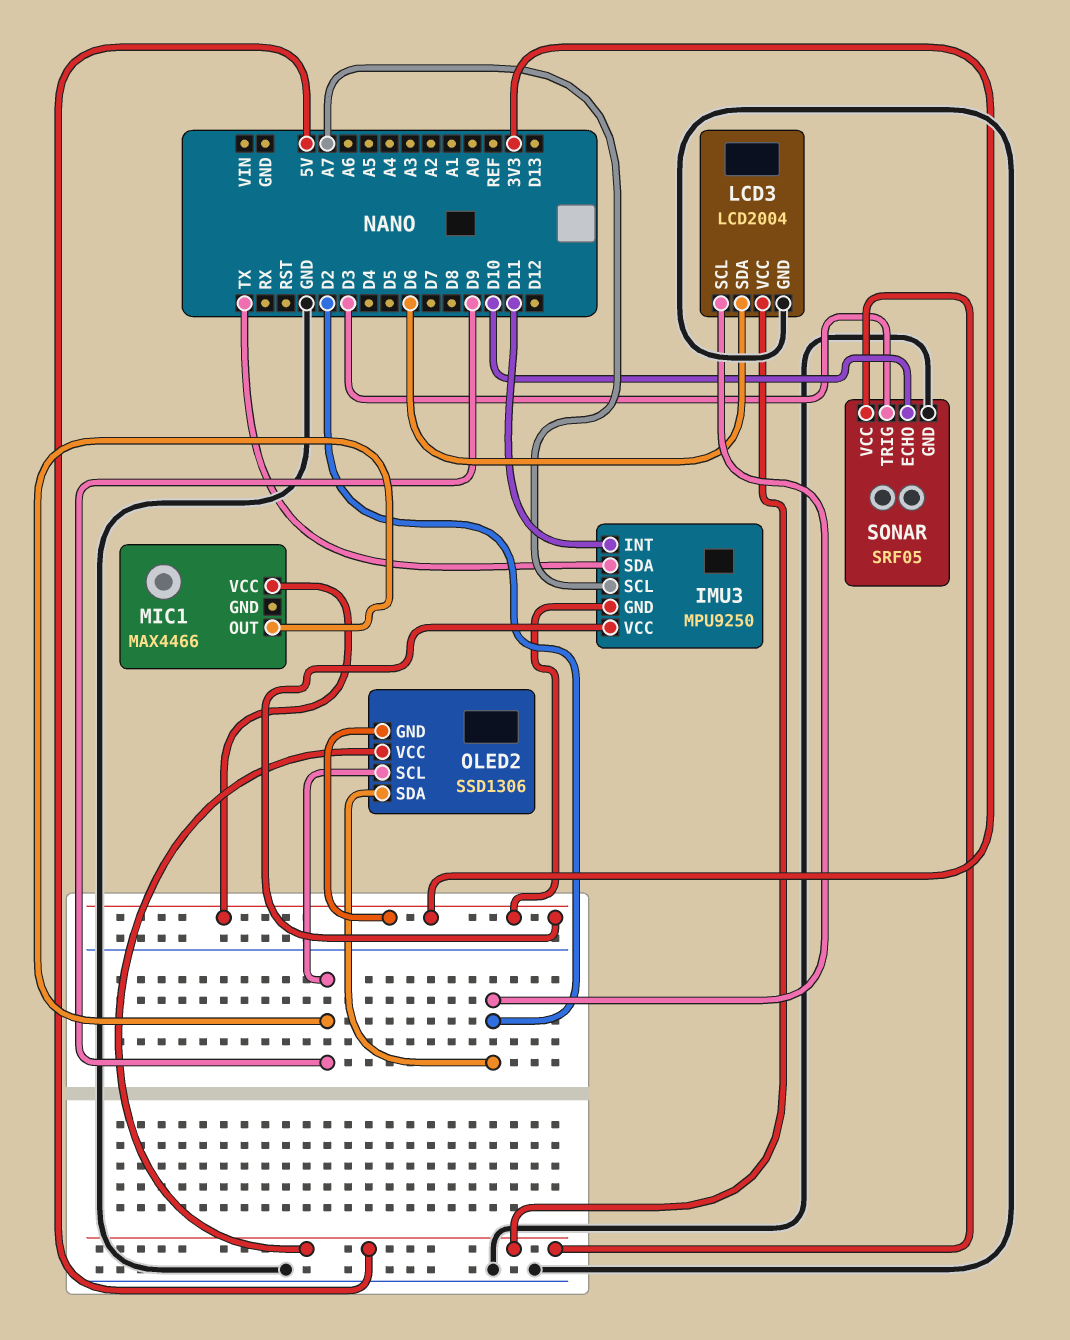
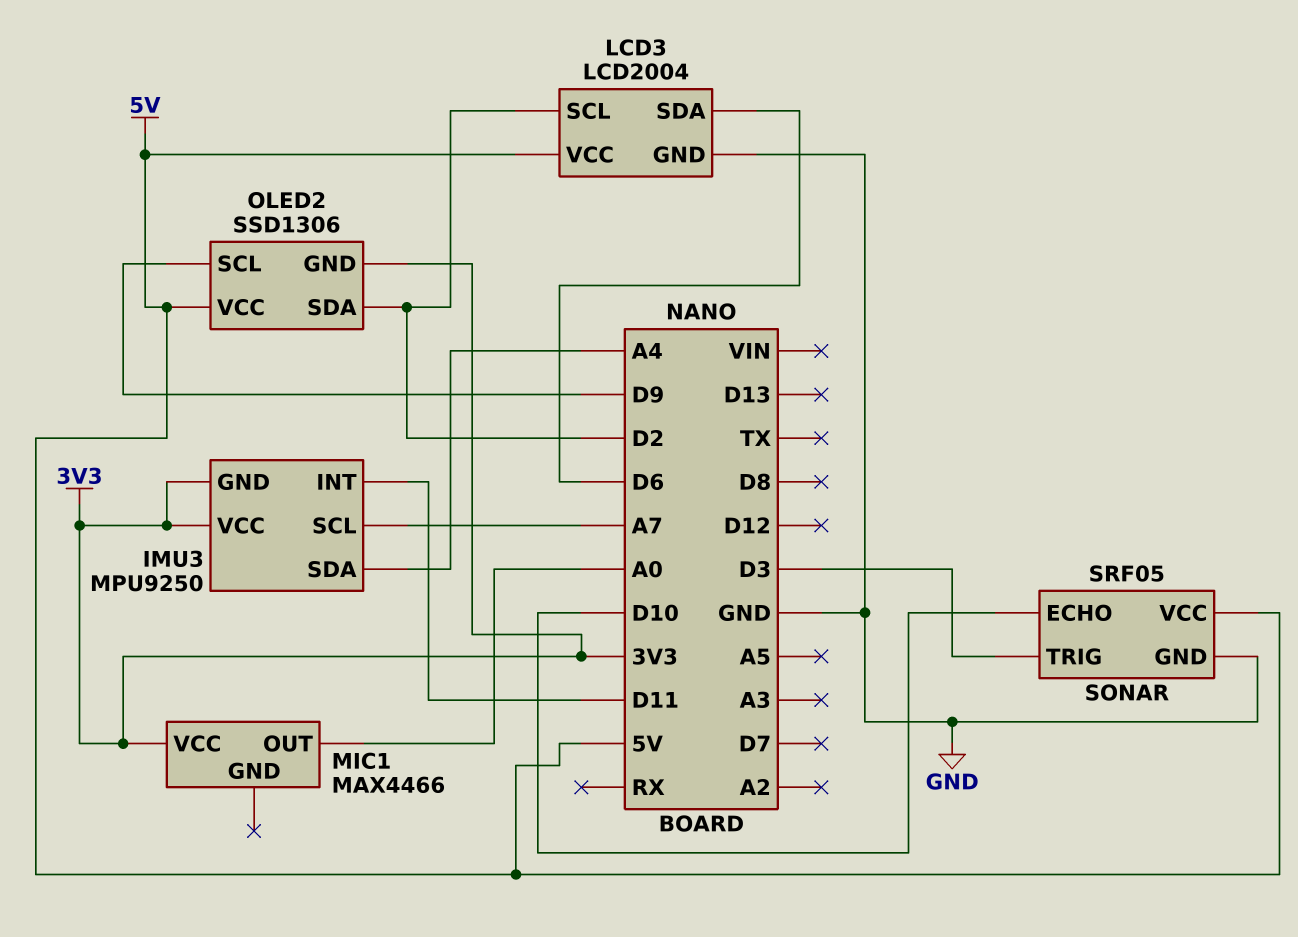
IMU3 pin SDA: TX -> A4
MIC1 pin OUT: D9 -> A0

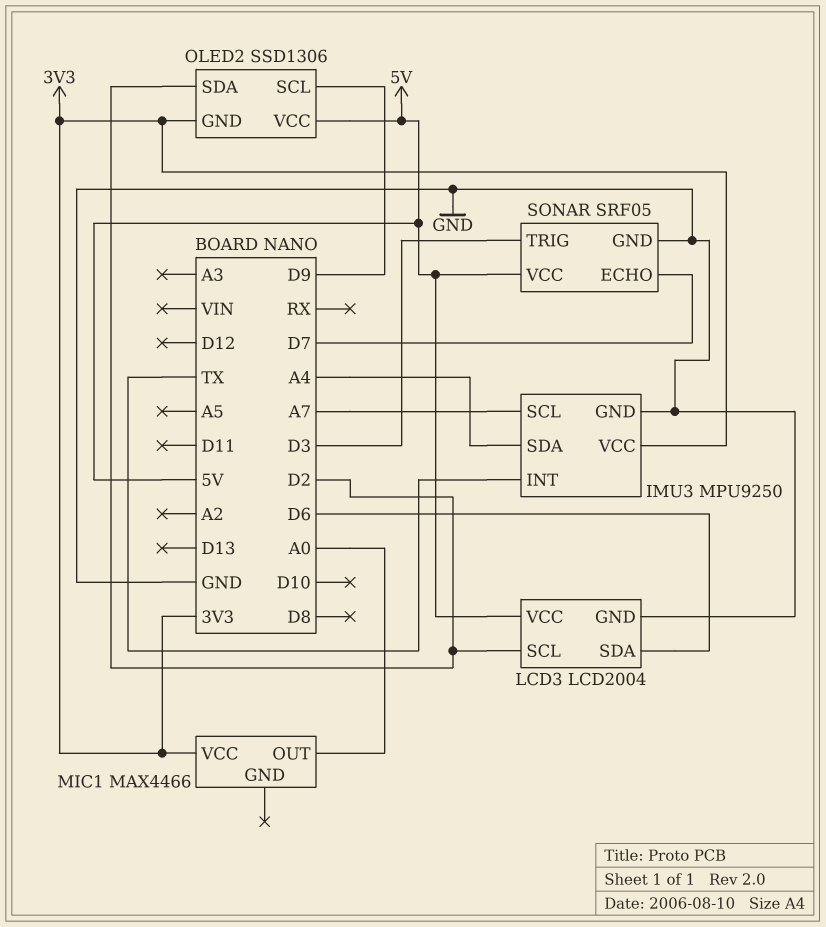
IMU3 pin GND: 3V3 -> GND
IMU3 pin INT: D11 -> TX
SONAR pin ECHO: D10 -> D7

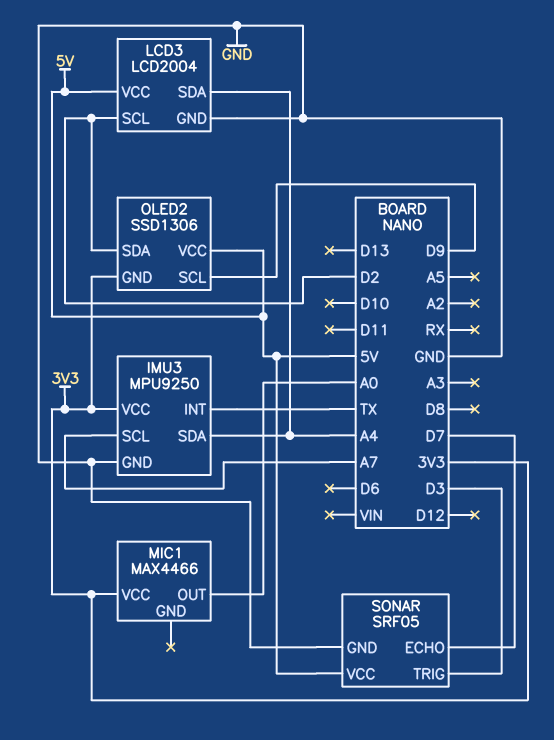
LCD3 pin SDA: D6 -> A4

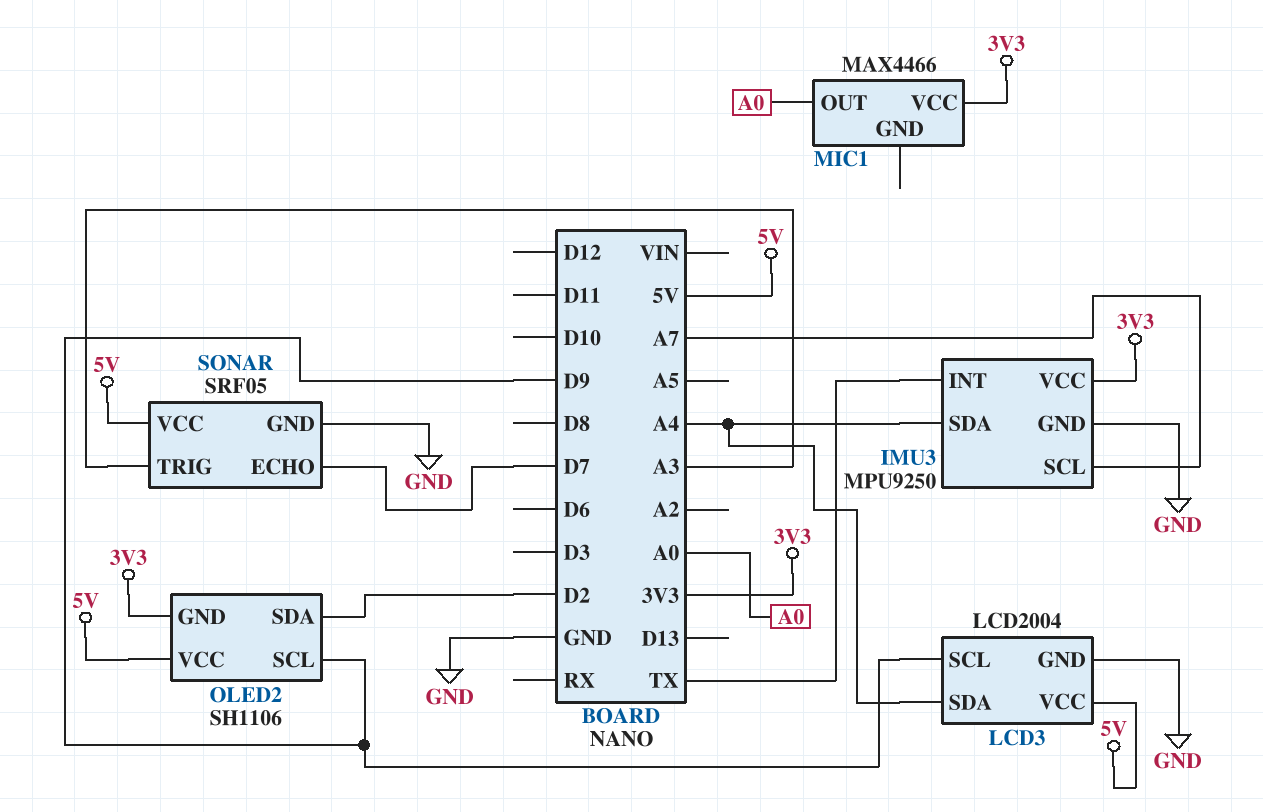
LCD3 pin SCL: D2 -> D9
OLED2: SSD1306 -> SH1106
SONAR pin TRIG: D3 -> A3

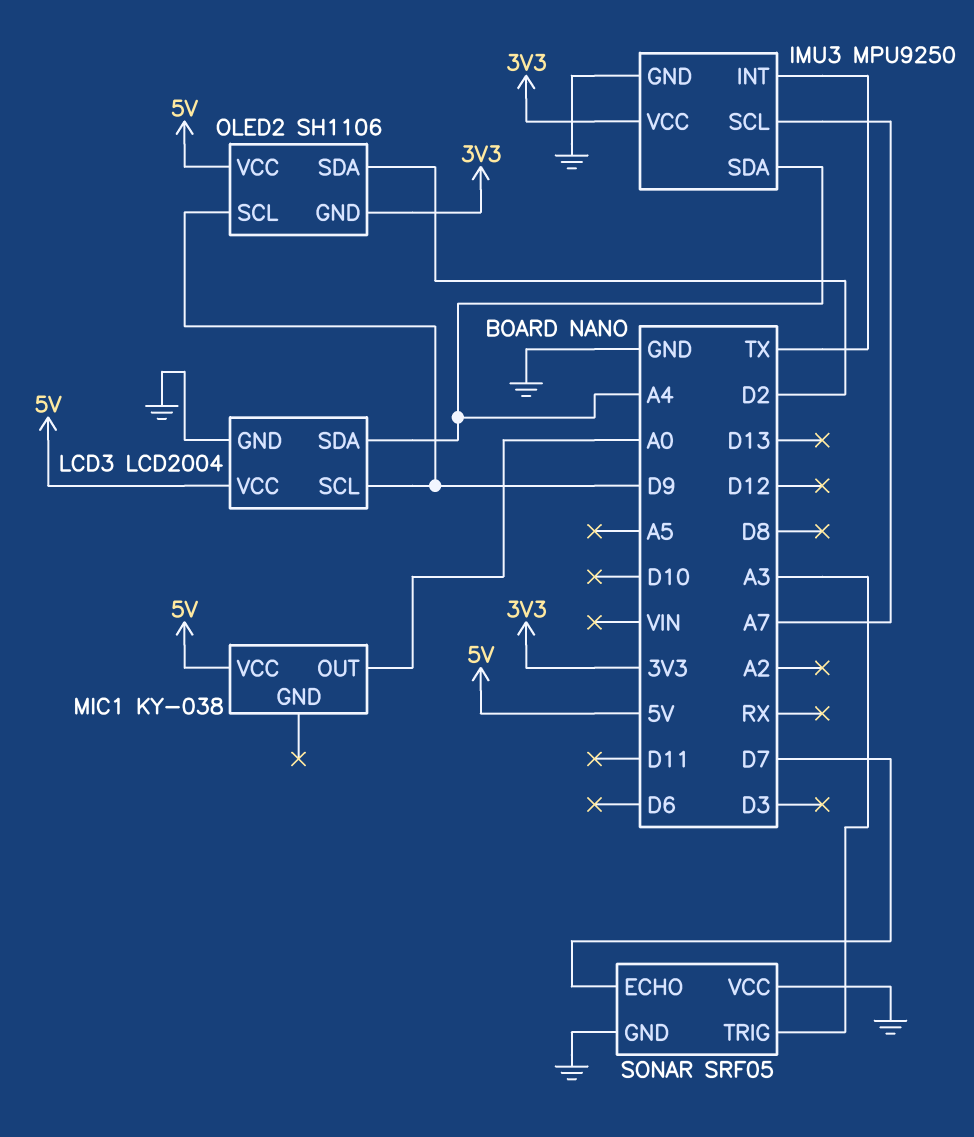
MIC1: MAX4466 -> KY-038
MIC1 pin VCC: 3V3 -> 5V
SONAR pin VCC: 5V -> GND

